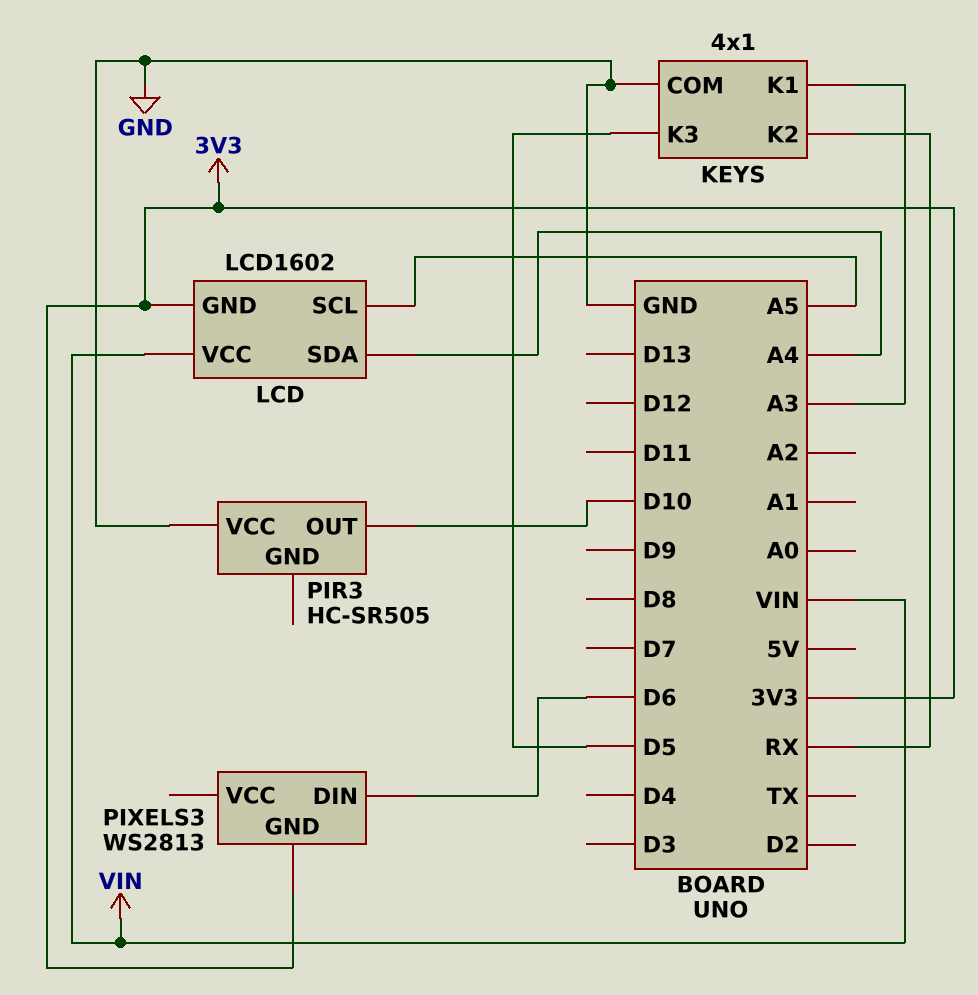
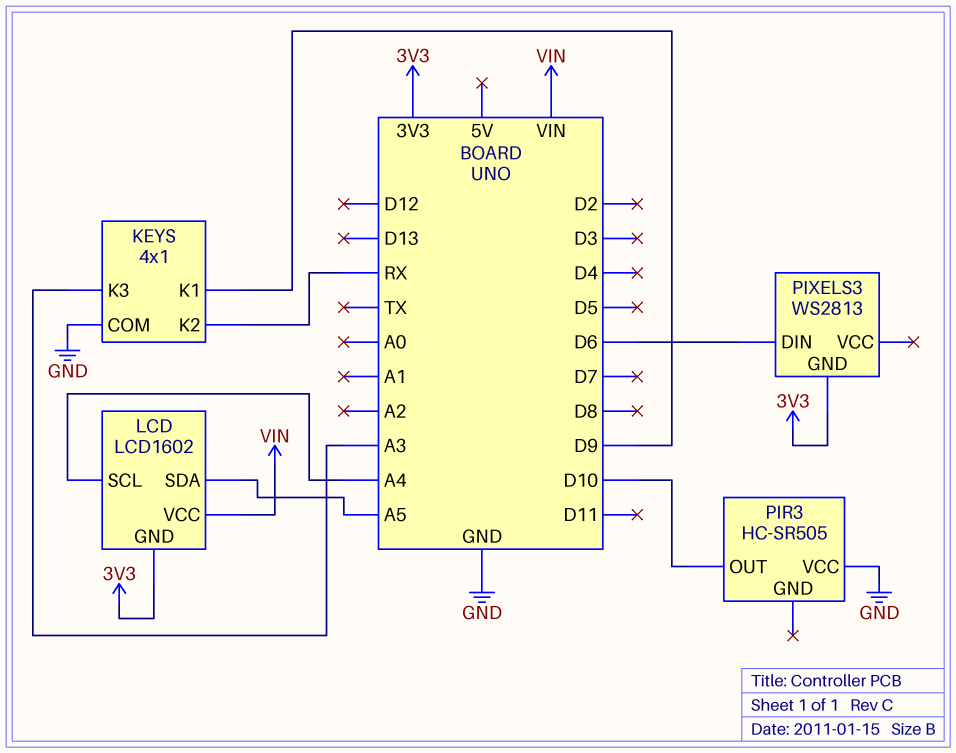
KEYS pin K1: A3 -> D9
KEYS pin K3: D5 -> A3
LCD pin SCL: A5 -> A4
LCD pin SDA: A4 -> A5

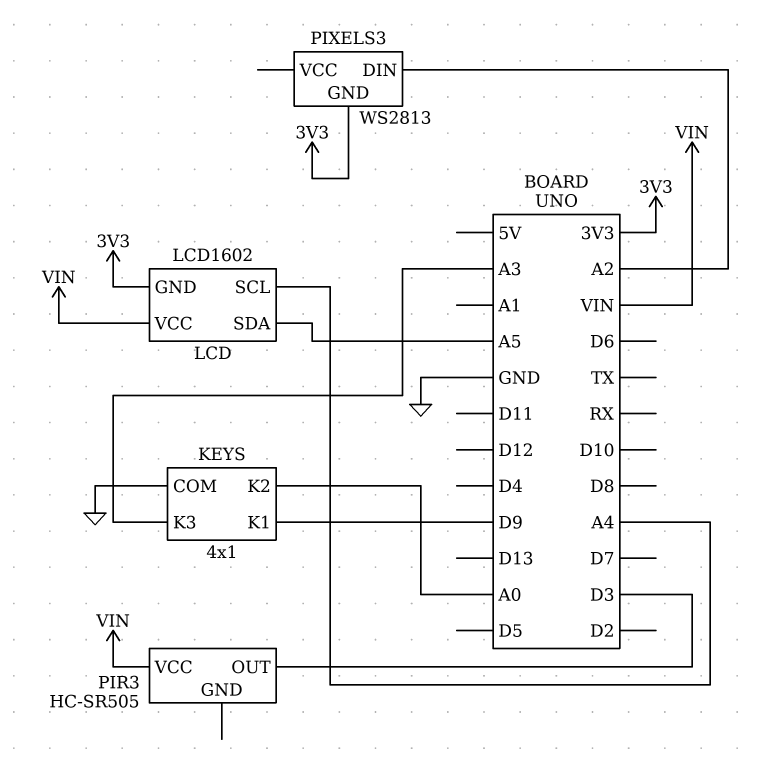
KEYS pin K2: RX -> A0
PIR3 pin OUT: D10 -> D3
PIR3 pin VCC: GND -> VIN
PIXELS3 pin DIN: D6 -> A2

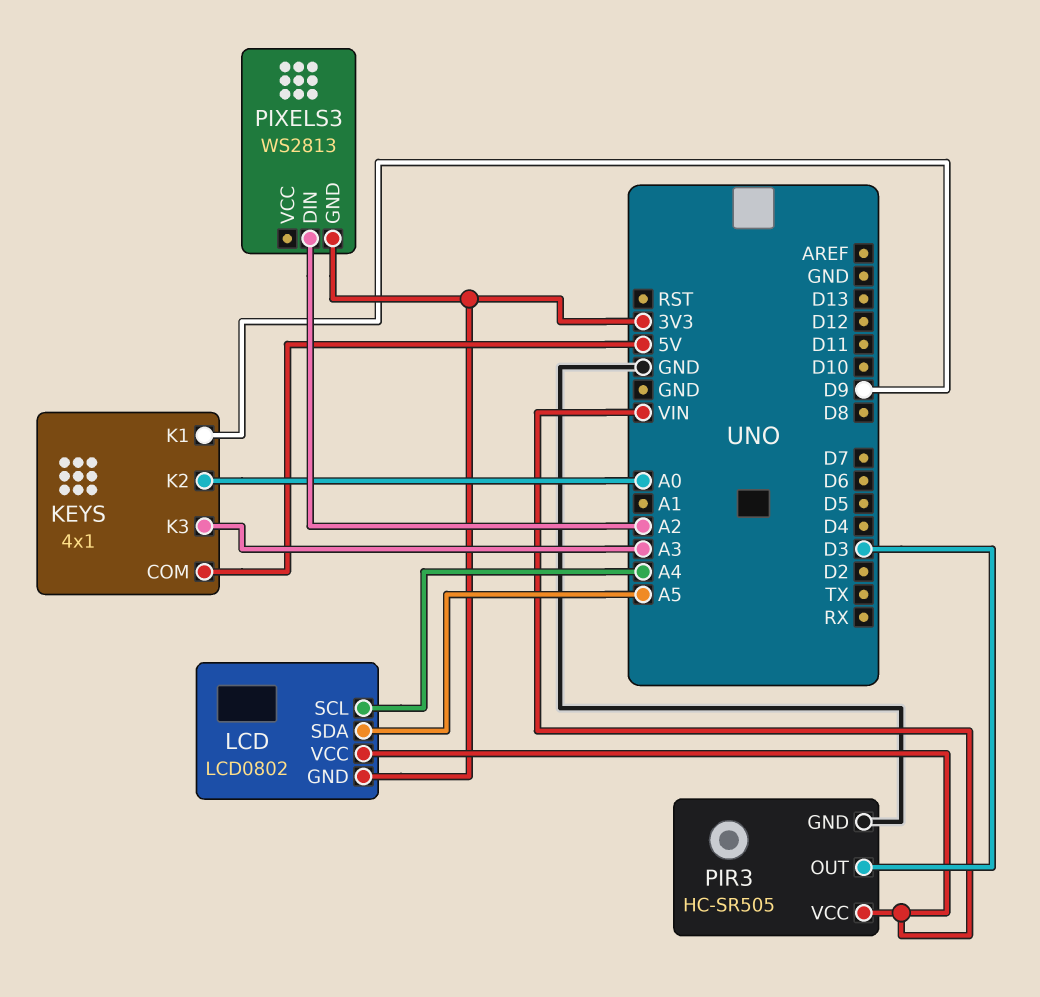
KEYS pin COM: GND -> 5V
LCD: LCD1602 -> LCD0802
PIR3 pin GND: none -> GND

